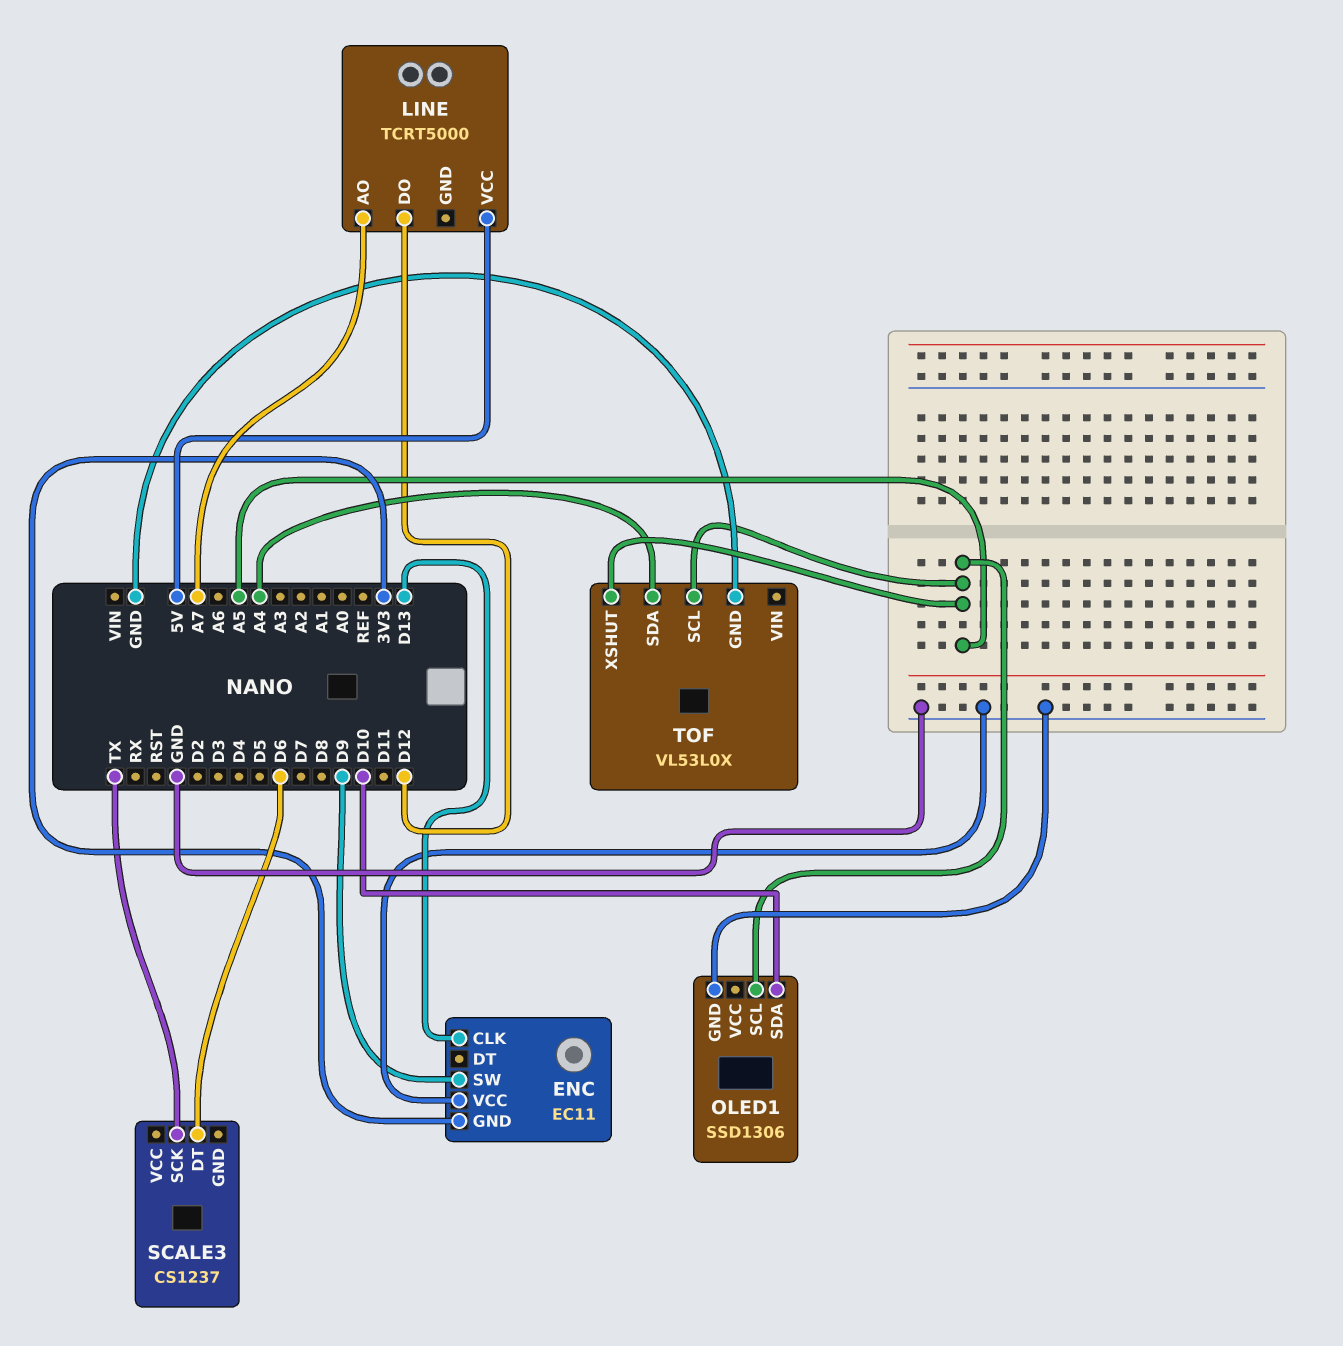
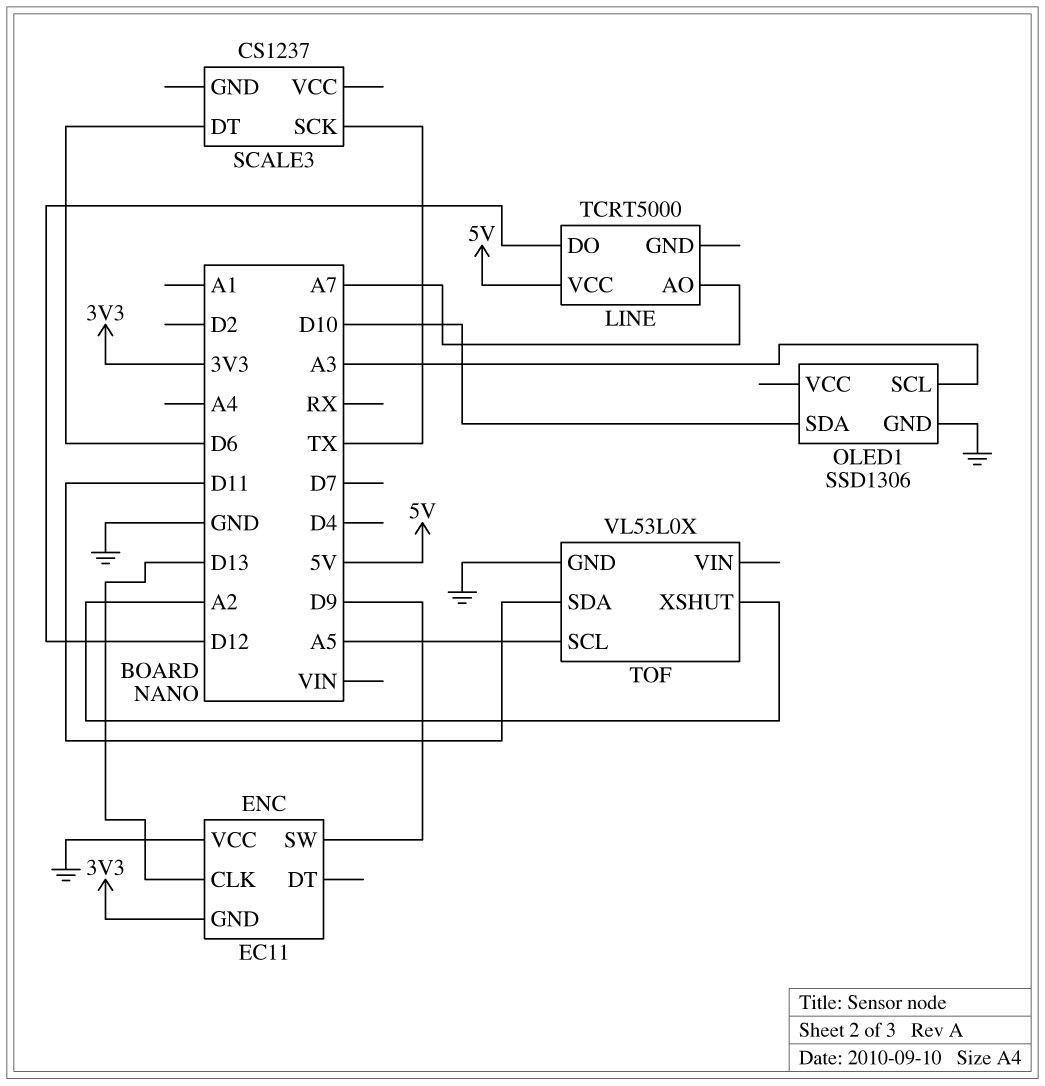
OLED1 pin SCL: A5 -> A3
TOF pin SDA: A4 -> D11
TOF pin XSHUT: A5 -> A2

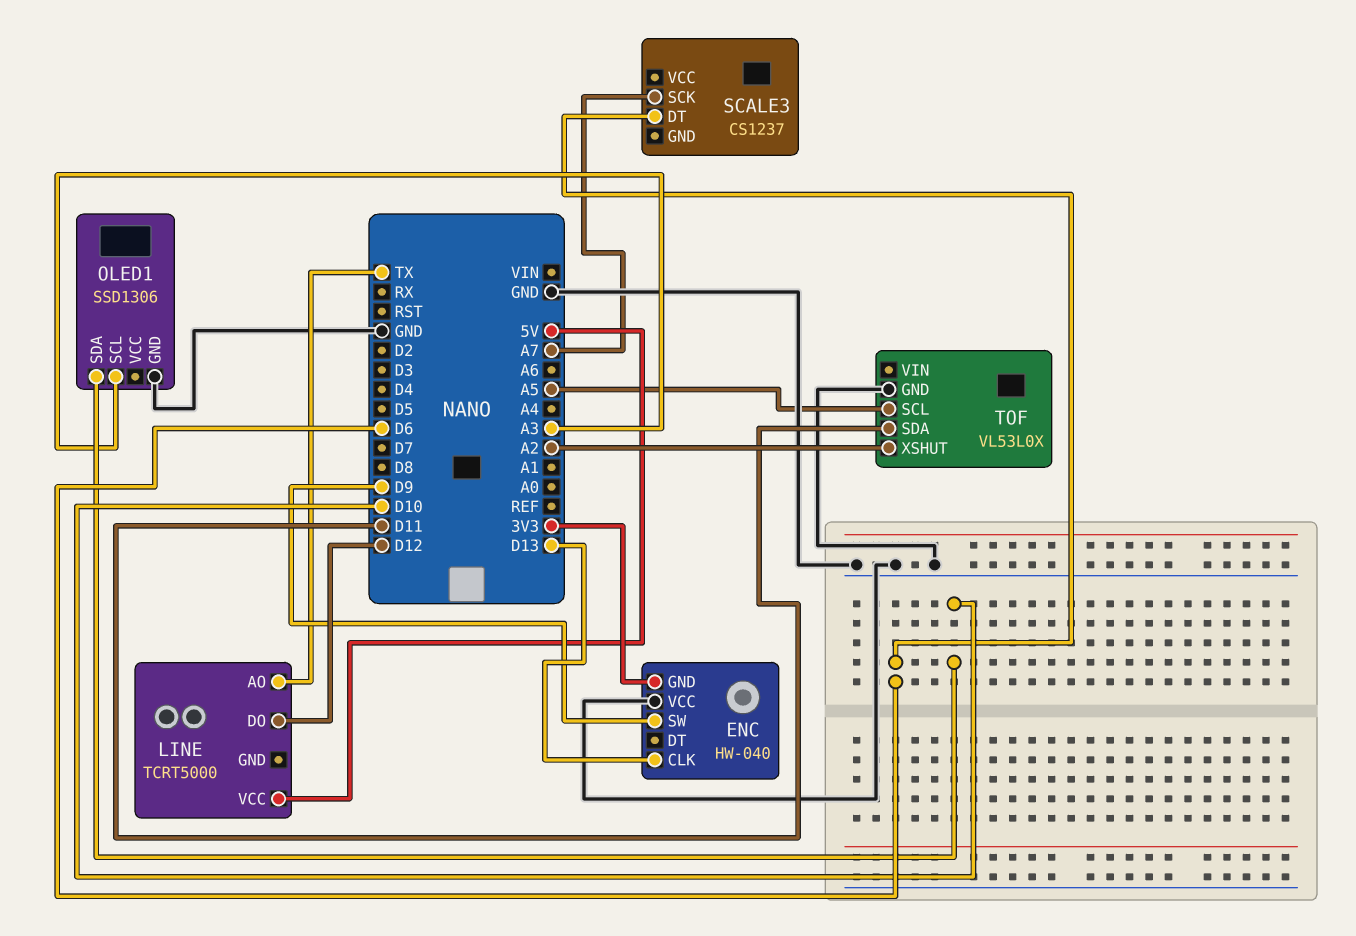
ENC: EC11 -> HW-040
LINE pin AO: A7 -> TX
SCALE3 pin SCK: TX -> A7

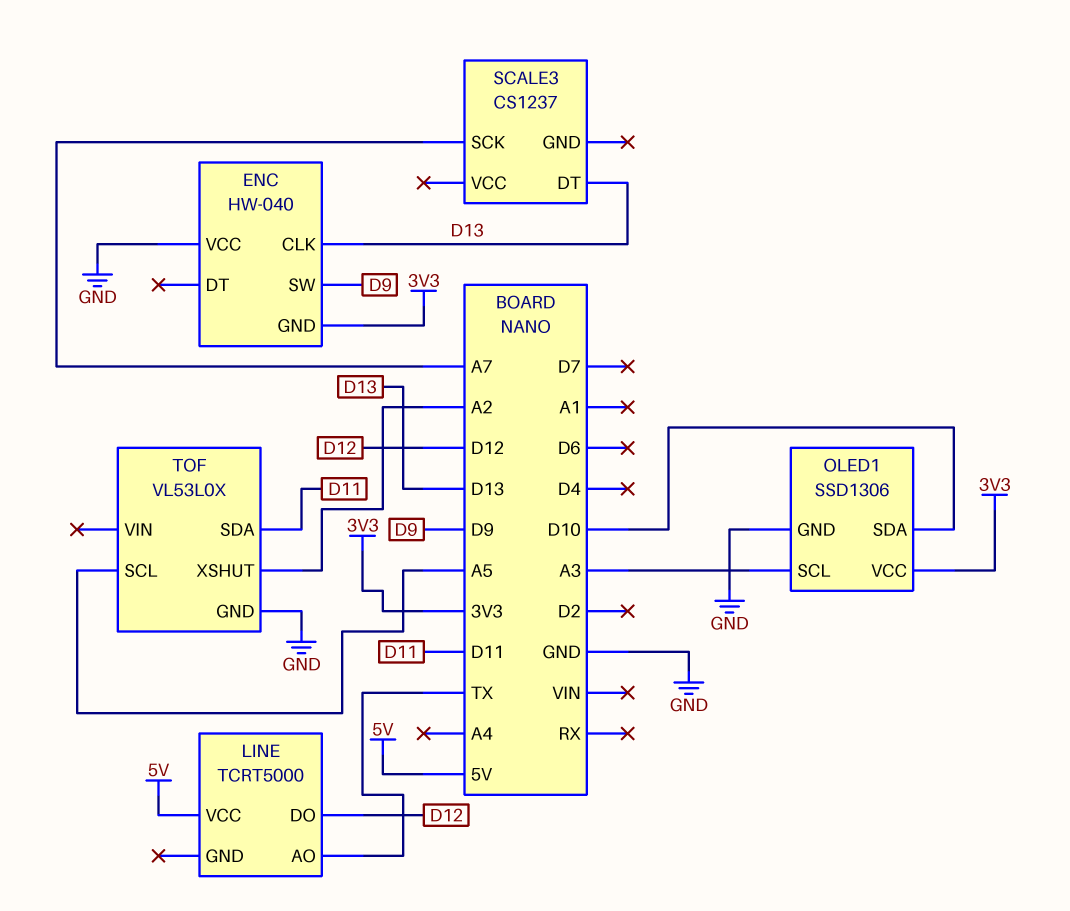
OLED1 pin VCC: none -> 3V3
SCALE3 pin DT: D6 -> D13

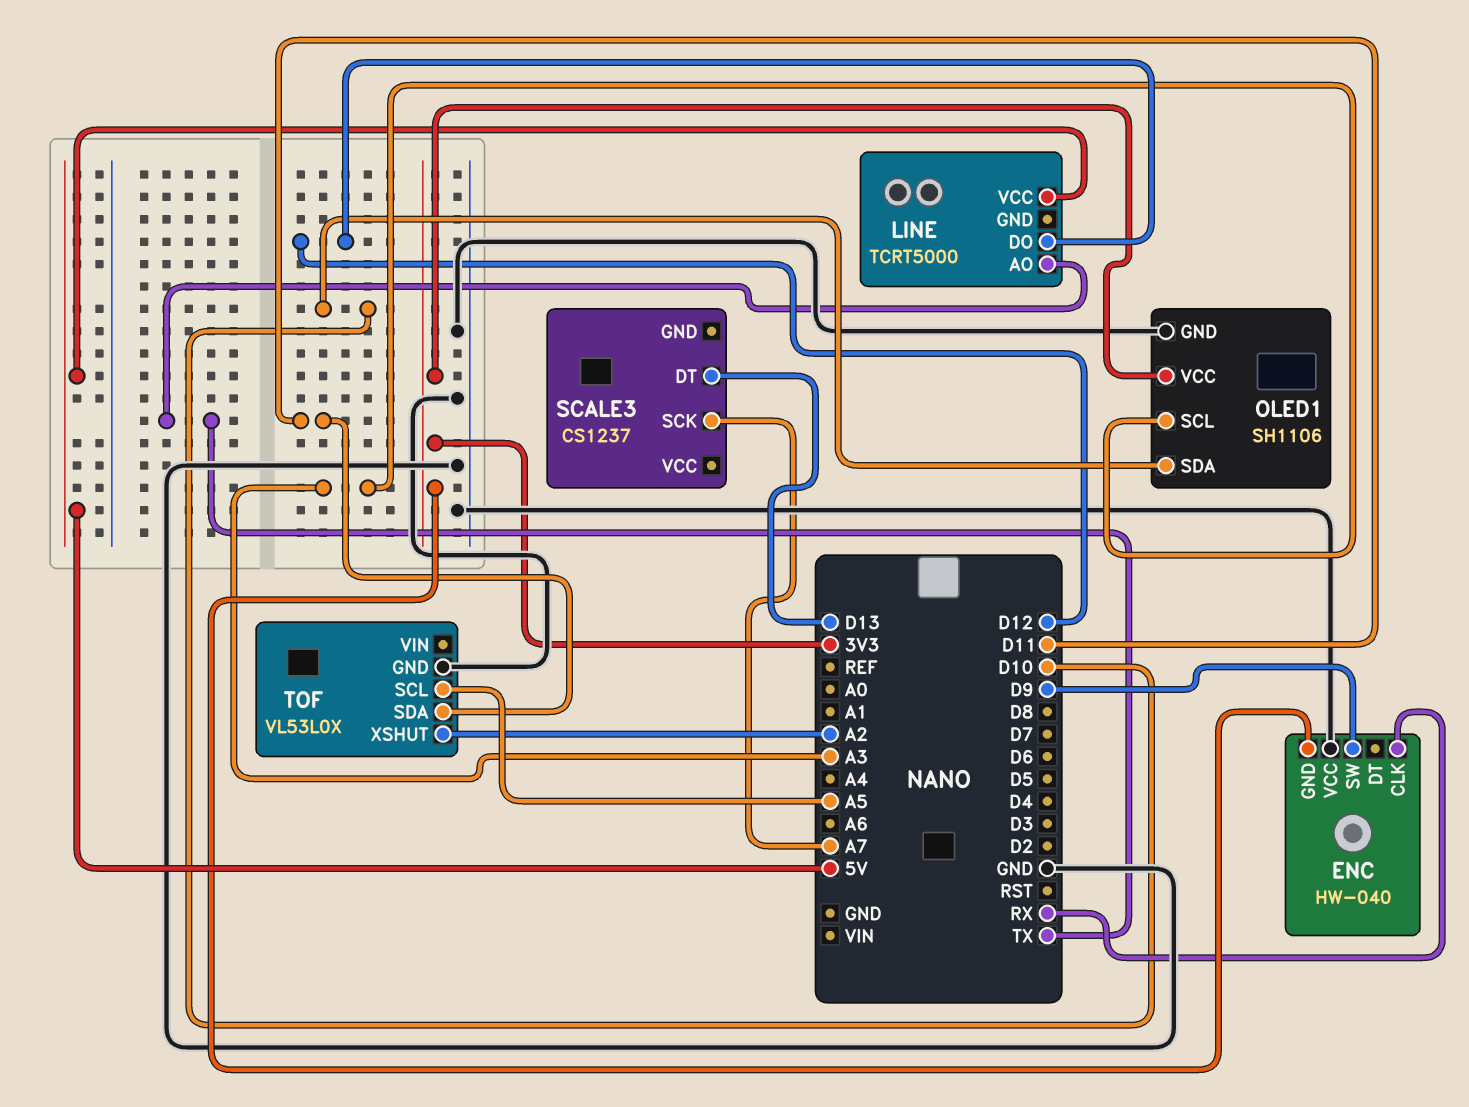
ENC pin CLK: D13 -> RX
OLED1: SSD1306 -> SH1106

